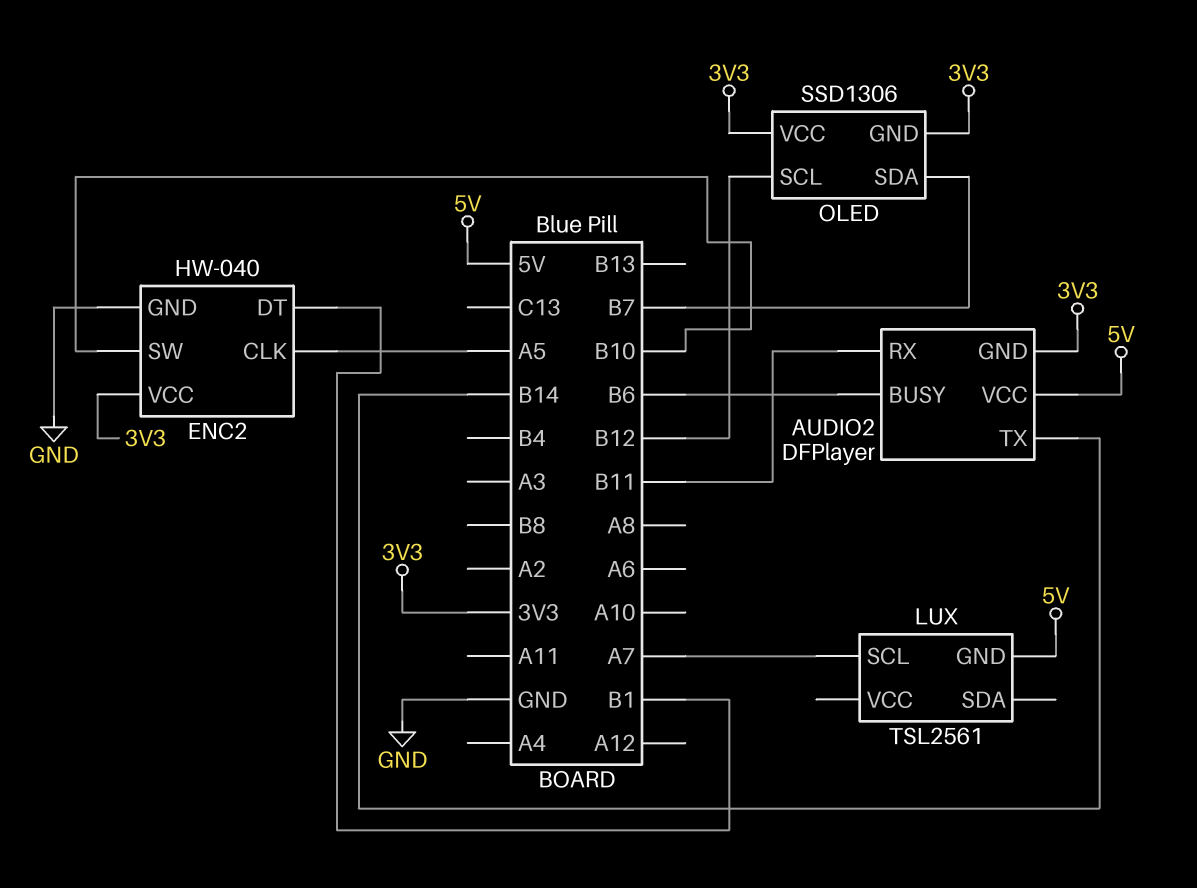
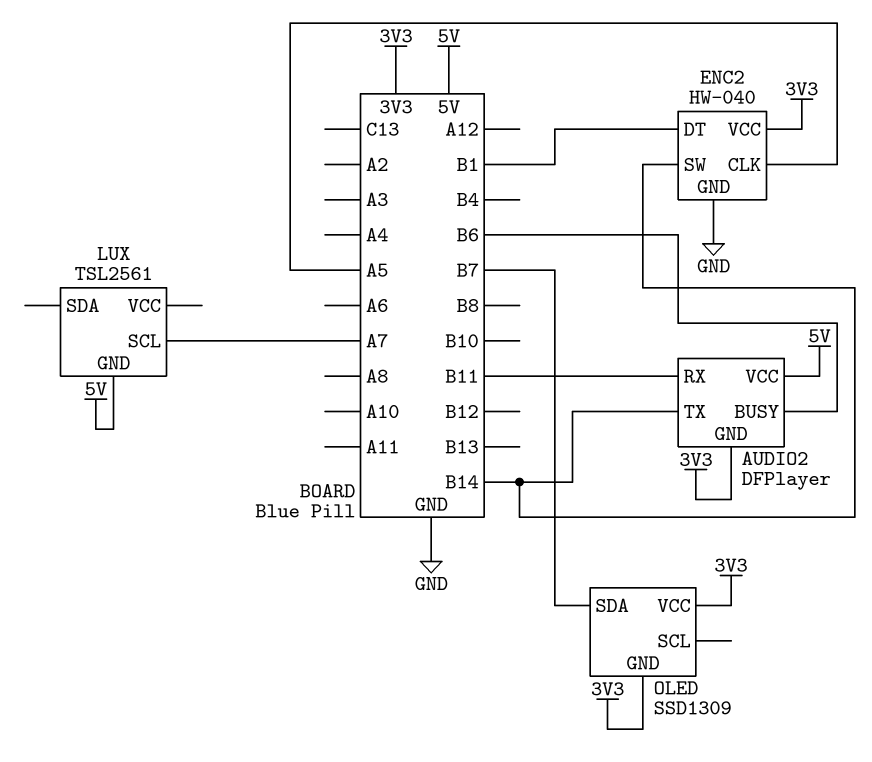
ENC2 pin SW: B10 -> B14
OLED: SSD1306 -> SSD1309
OLED pin SCL: B12 -> none

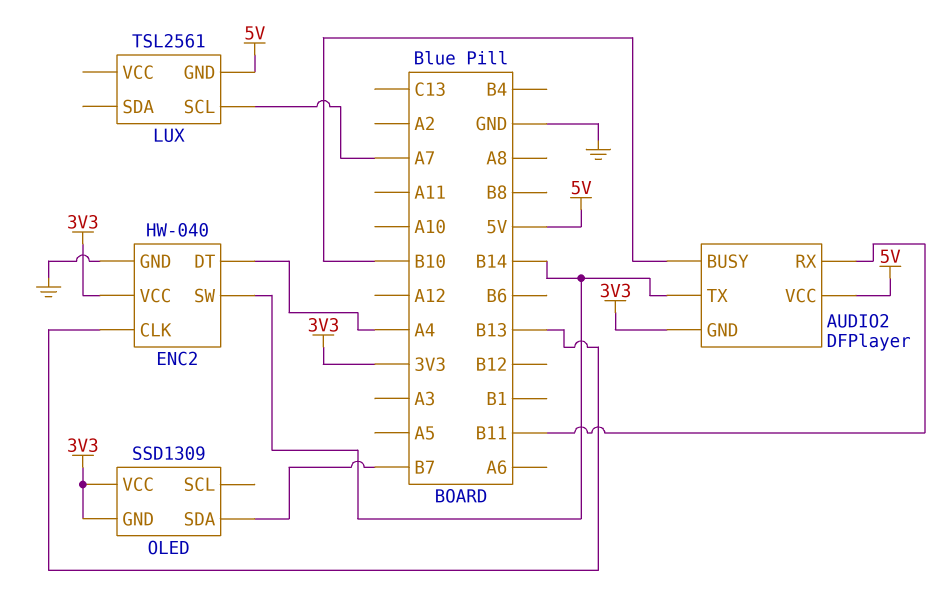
AUDIO2 pin BUSY: B6 -> B10
ENC2 pin CLK: A5 -> B13
ENC2 pin DT: B1 -> A4

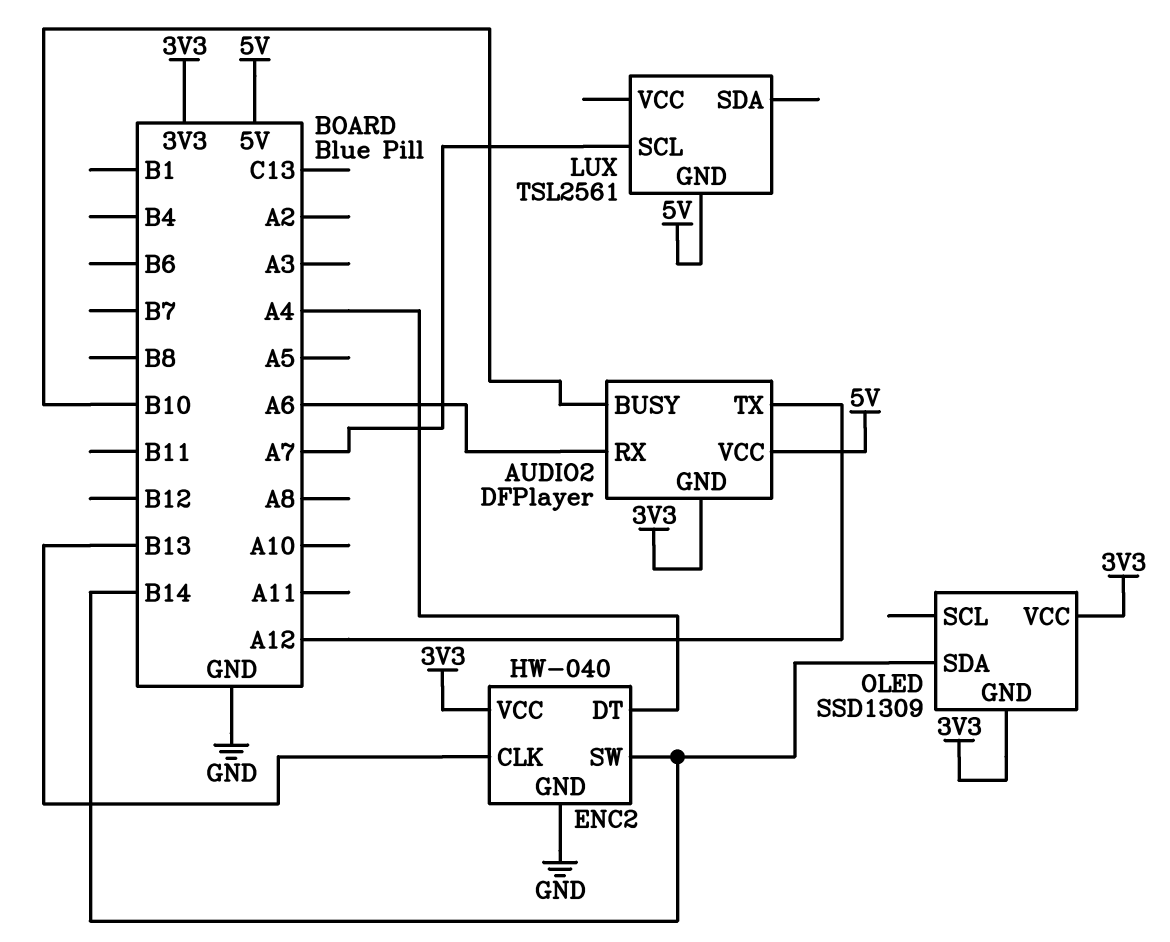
AUDIO2 pin RX: B11 -> A6
AUDIO2 pin TX: B14 -> A12
OLED pin SDA: B7 -> B14

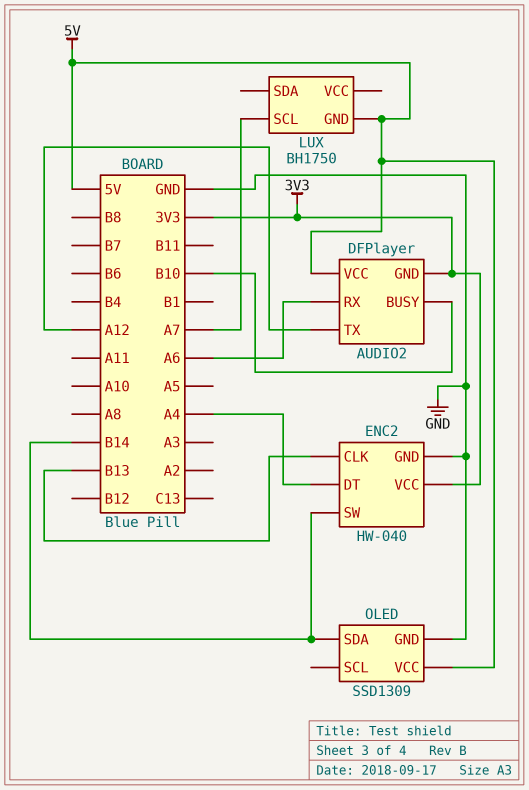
LUX: TSL2561 -> BH1750
OLED pin GND: 3V3 -> GND
OLED pin VCC: 3V3 -> 5V

